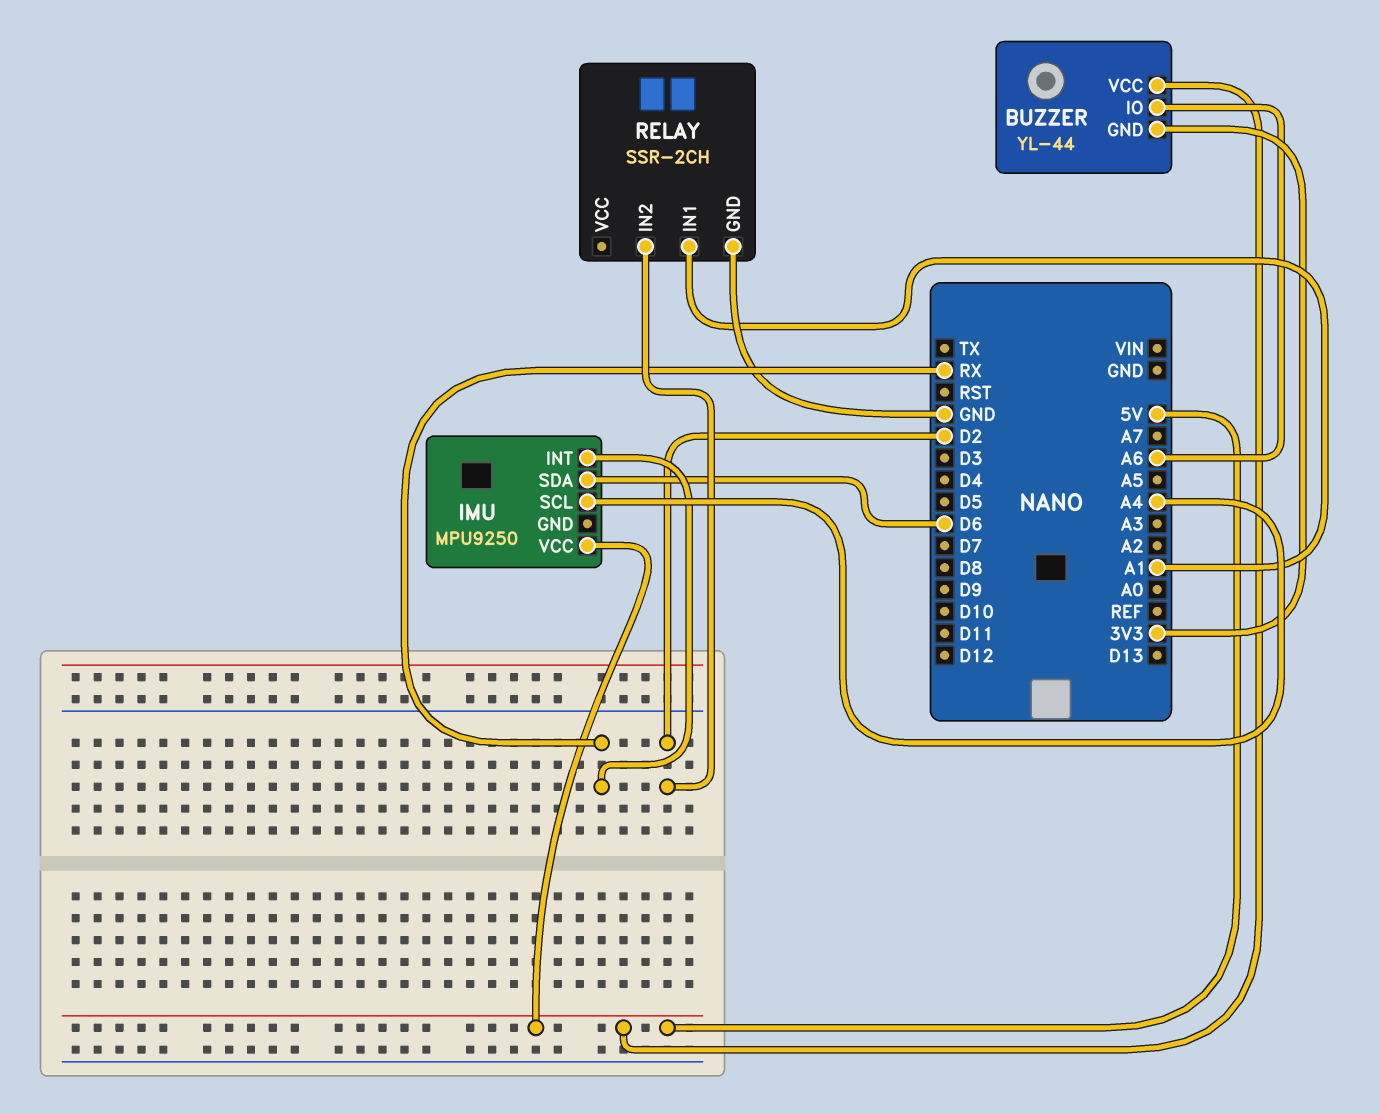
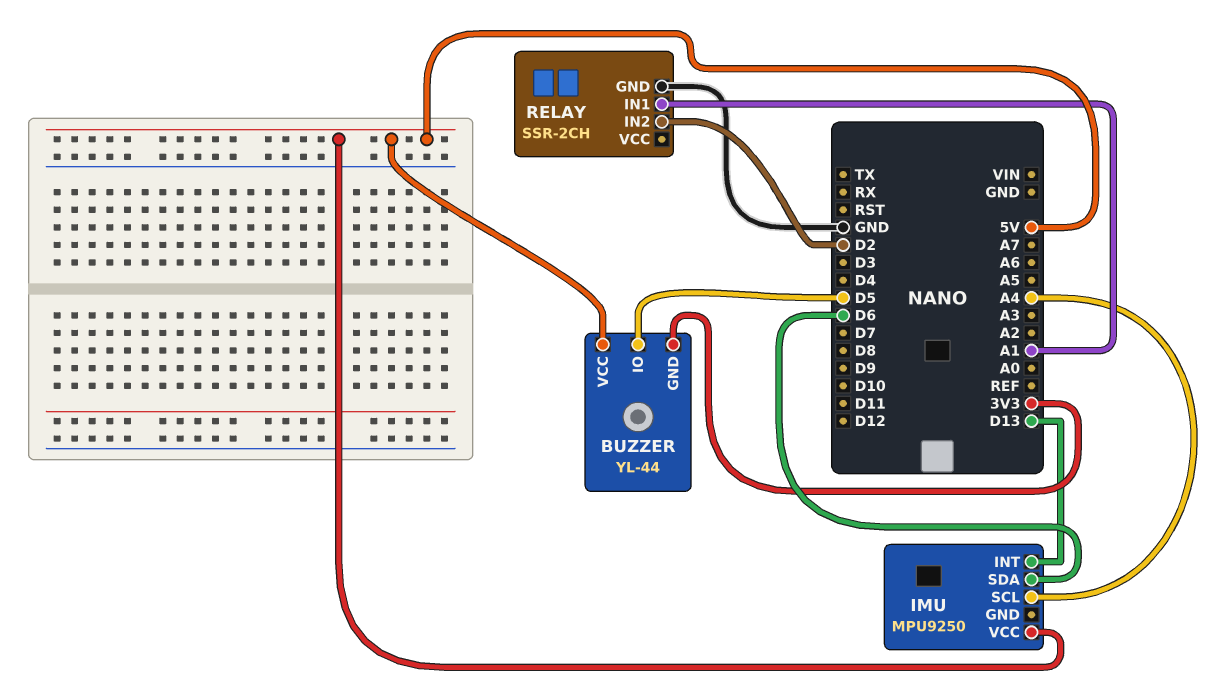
BUZZER pin IO: A6 -> D5
IMU pin INT: RX -> D13

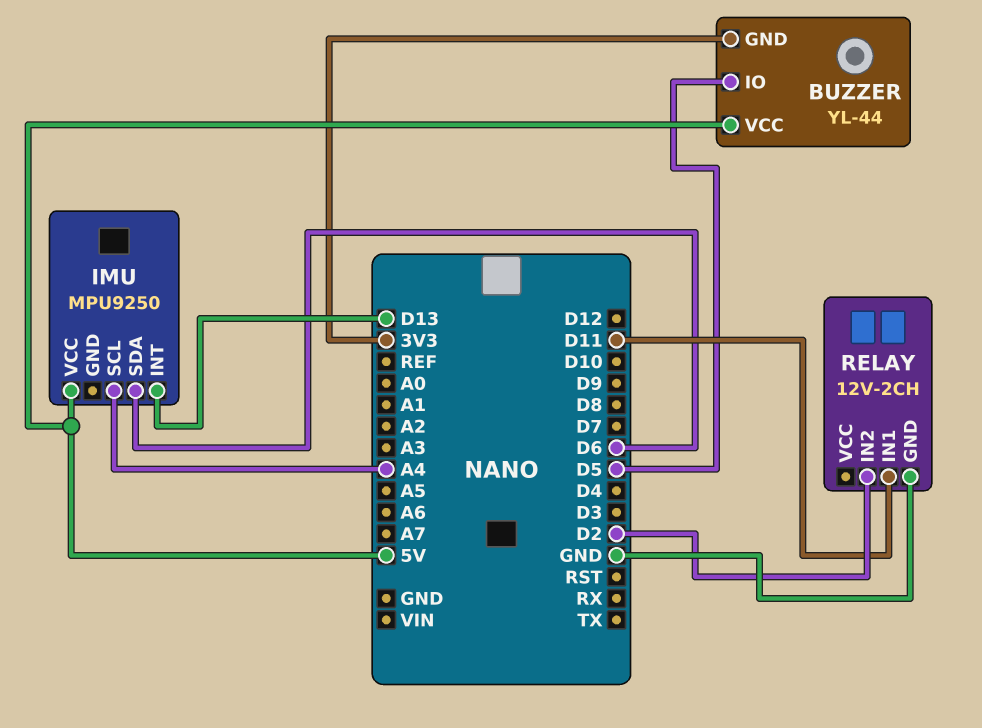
RELAY: SSR-2CH -> 12V-2CH
RELAY pin IN1: A1 -> D11

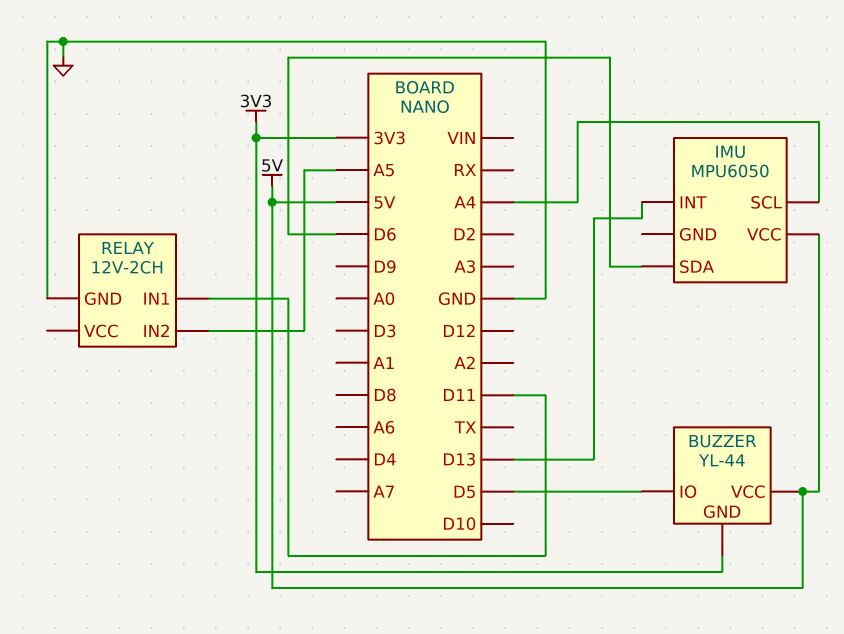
IMU: MPU9250 -> MPU6050
RELAY pin IN2: D2 -> A5

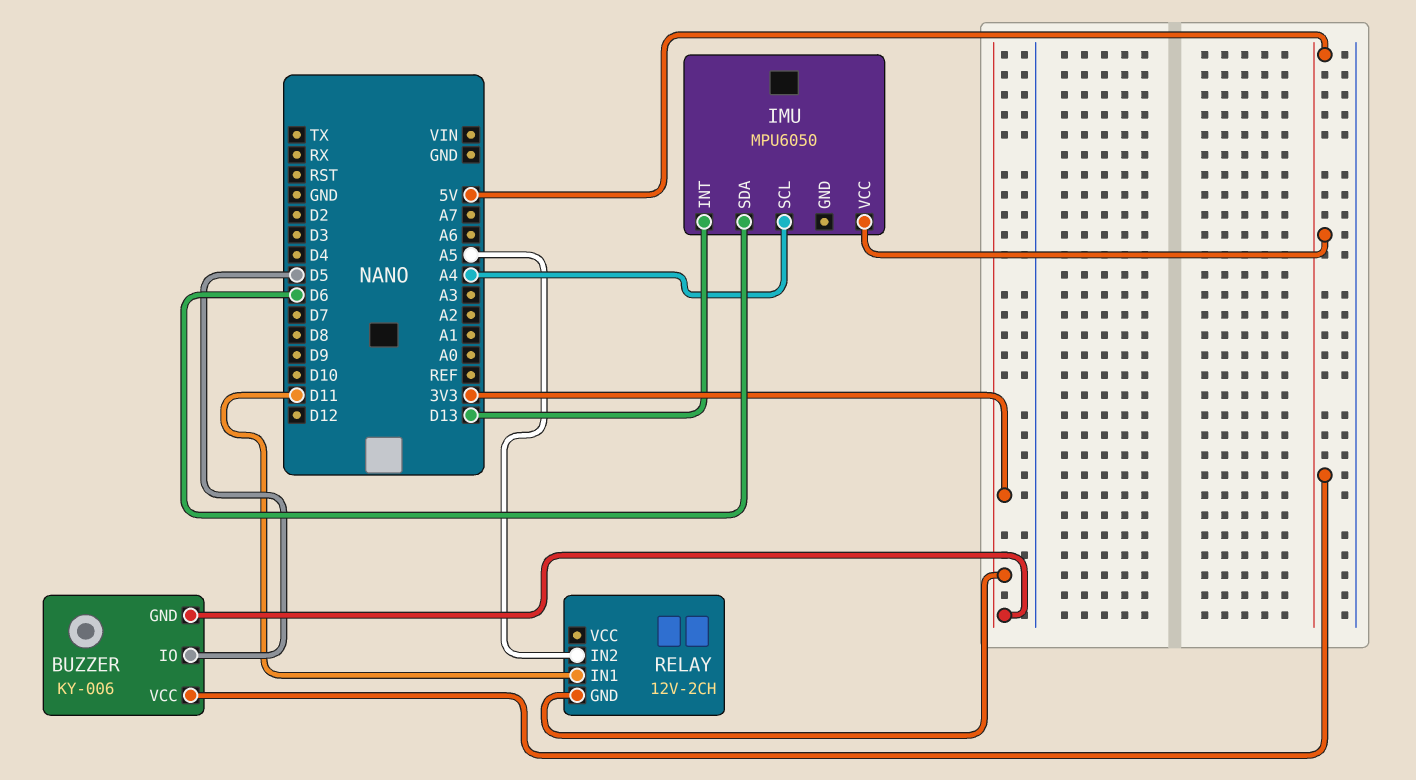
BUZZER: YL-44 -> KY-006
RELAY pin GND: GND -> 3V3

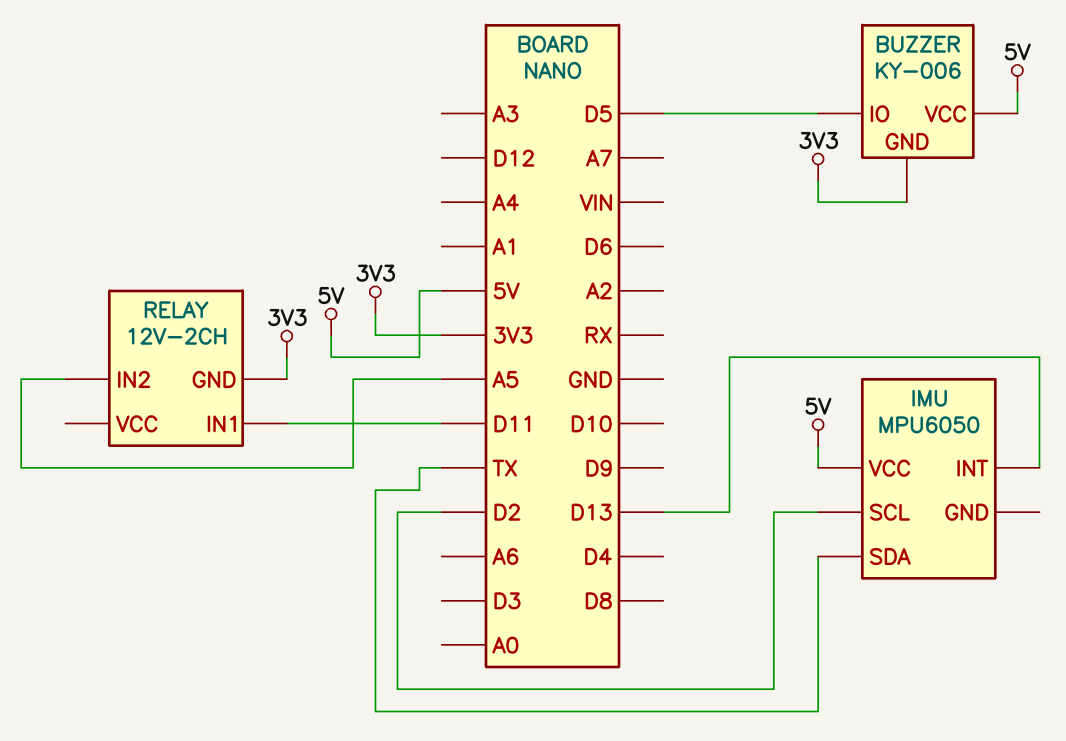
IMU pin SCL: A4 -> D2
IMU pin SDA: D6 -> TX

